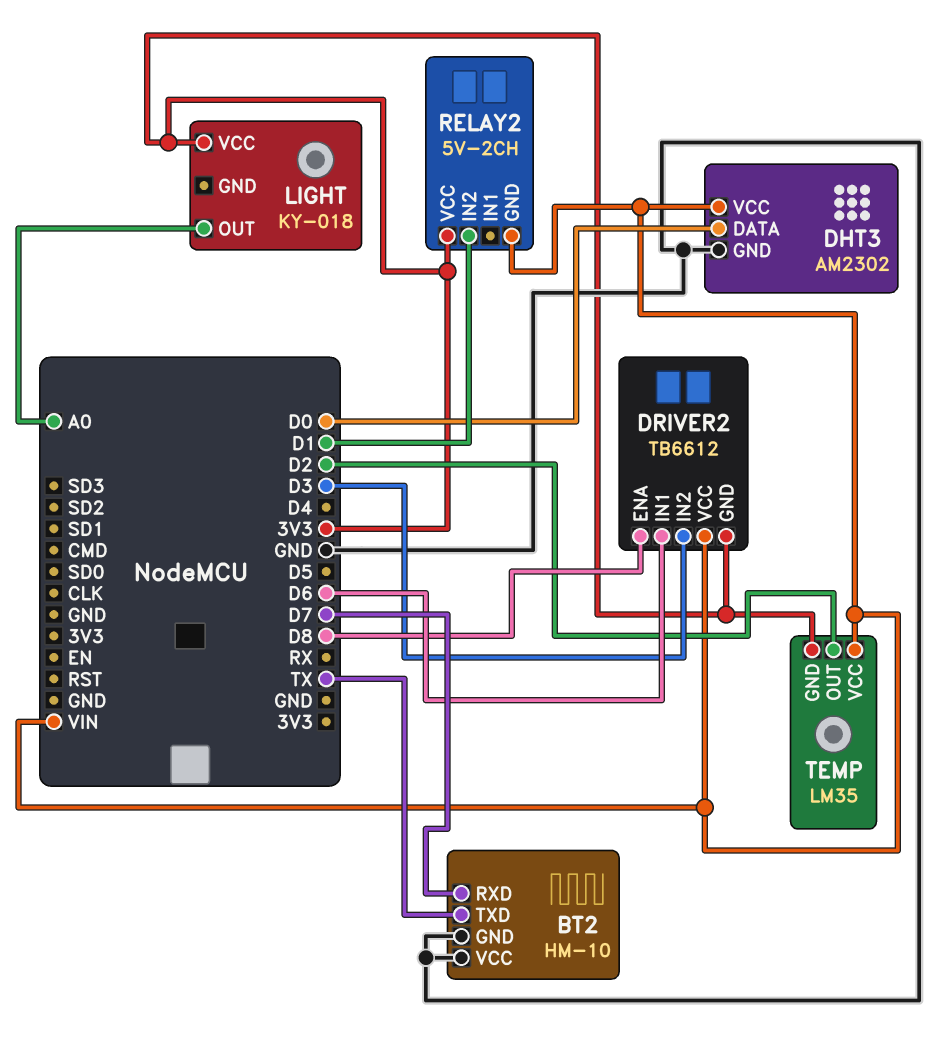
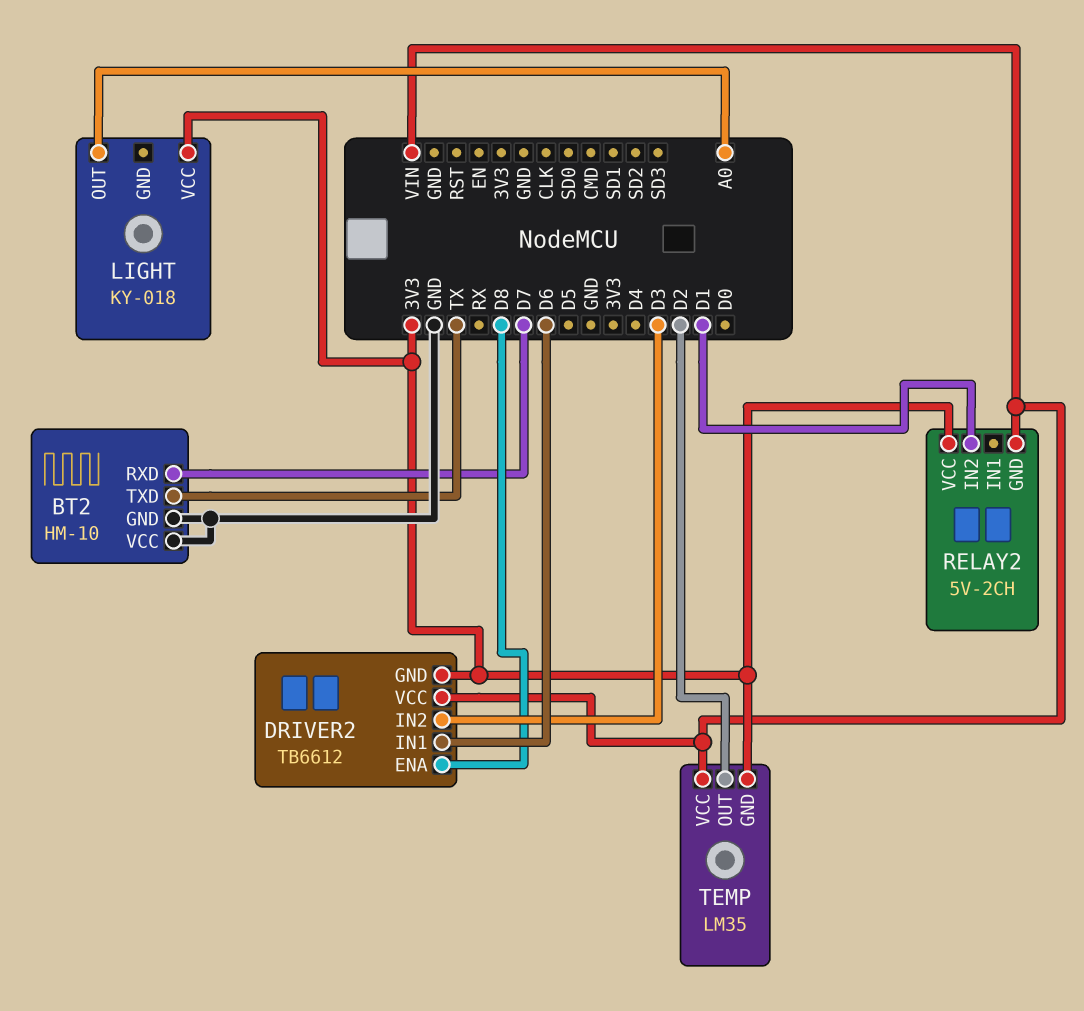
DHT3: AM2302 -> none
DHT3 pin DATA: D0 -> none
DHT3 pin GND: GND -> none
DHT3 pin VCC: VIN -> none

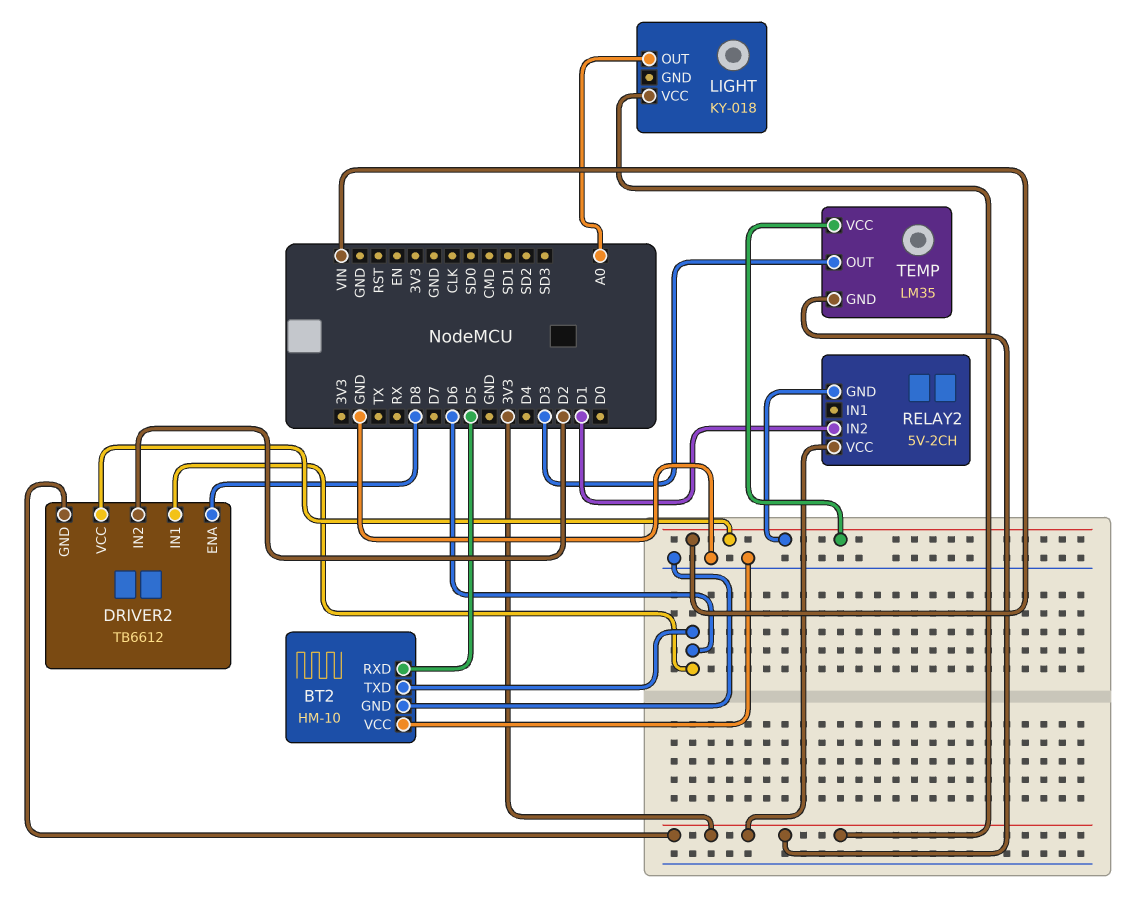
BT2 pin RXD: D7 -> D5
BT2 pin TXD: TX -> D6
DRIVER2 pin IN2: D3 -> D2
TEMP pin OUT: D2 -> D3

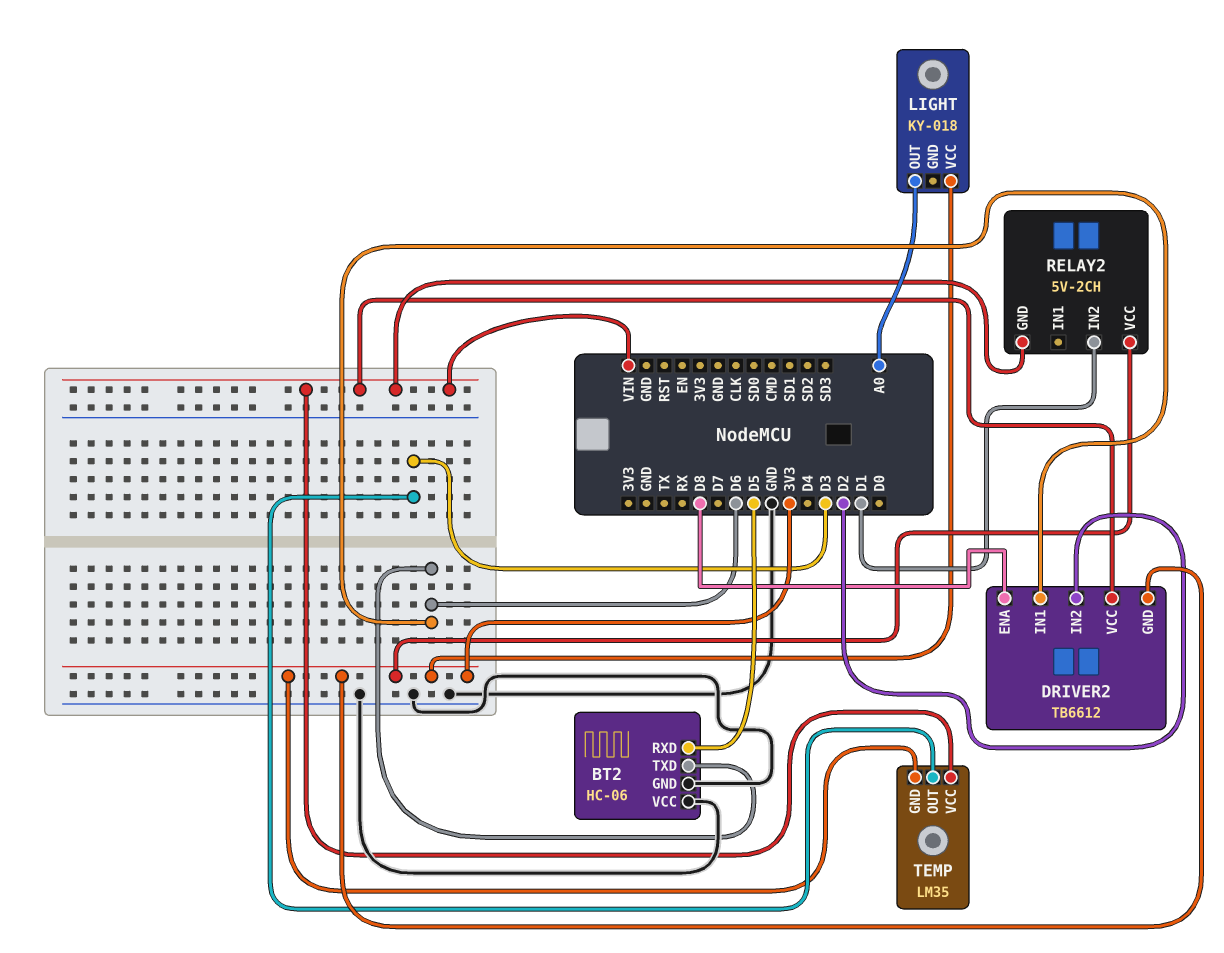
BT2: HM-10 -> HC-06

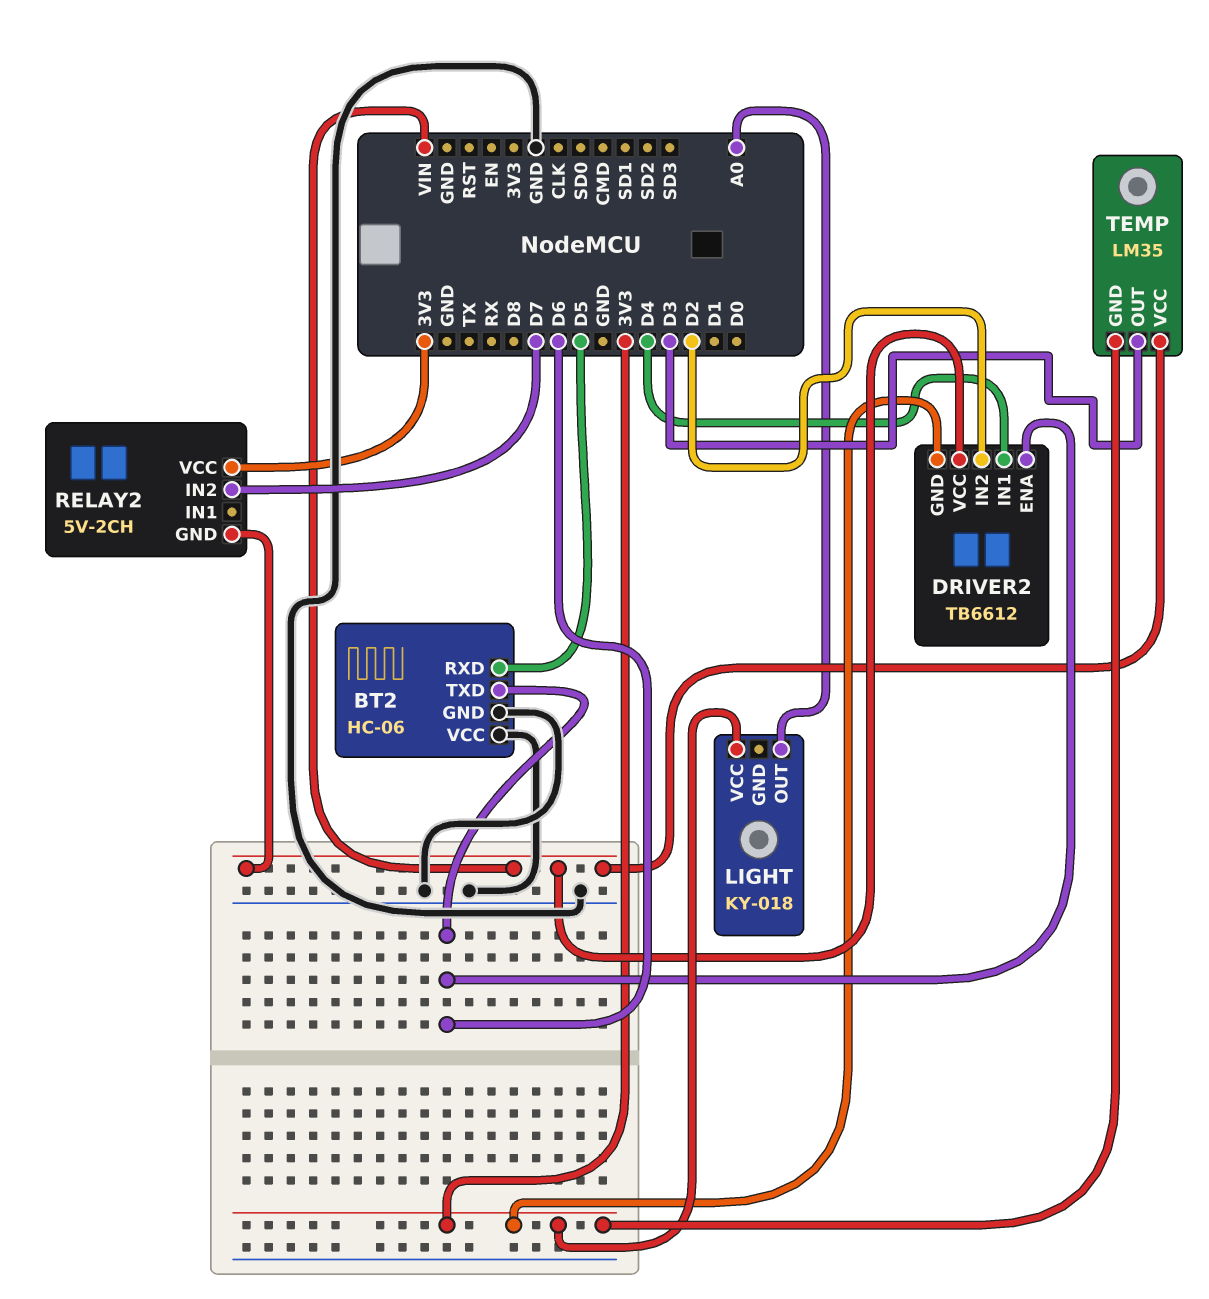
DRIVER2 pin ENA: D8 -> D6
DRIVER2 pin IN1: D6 -> D4
RELAY2 pin IN2: D1 -> D7

